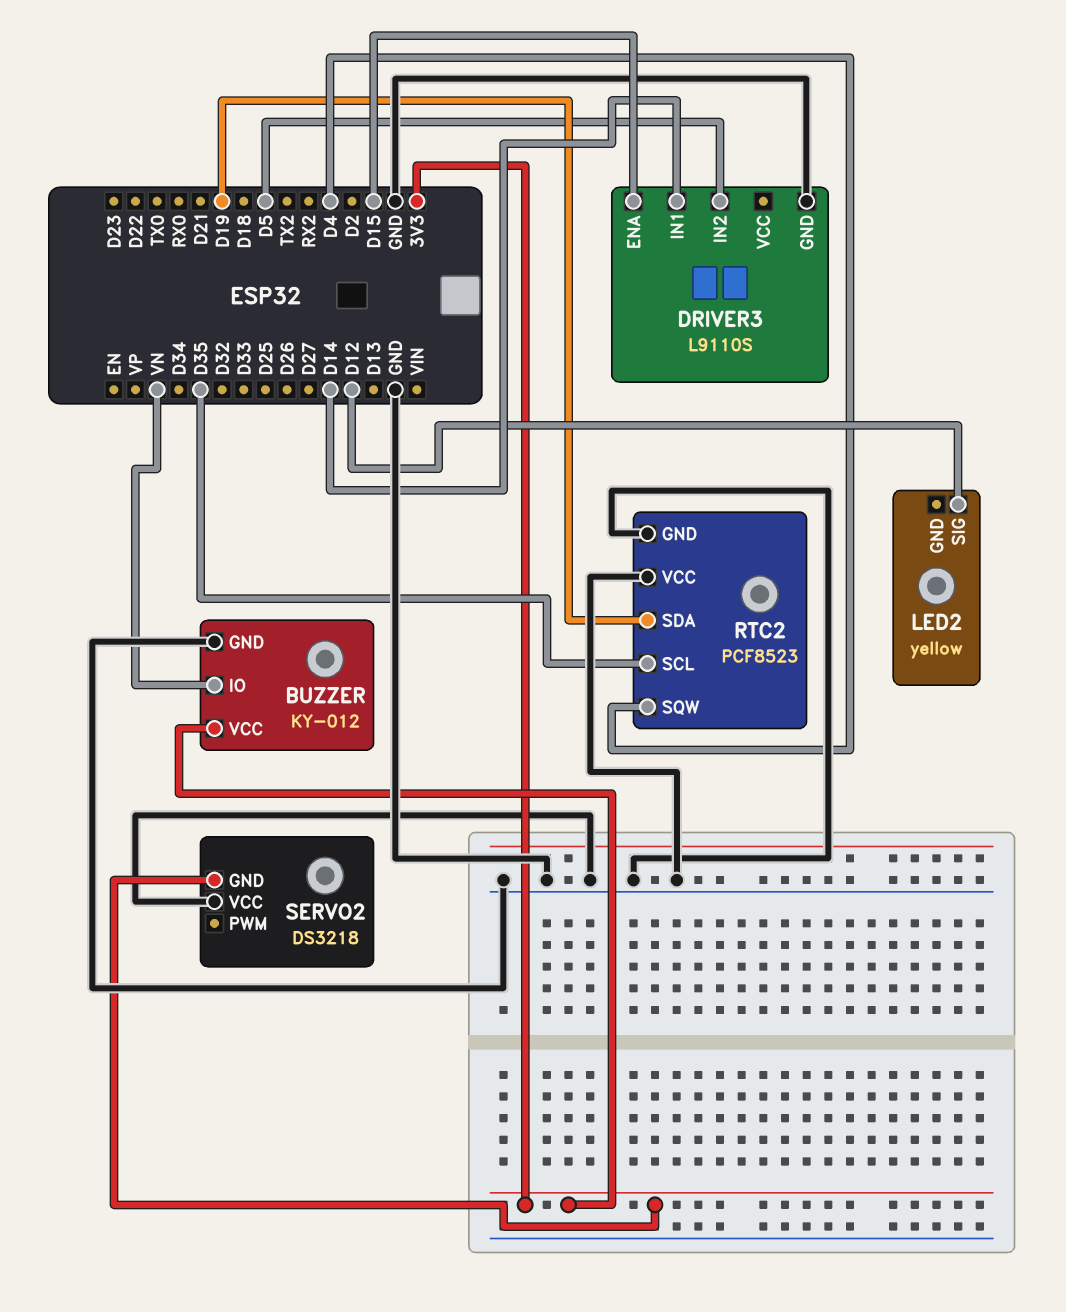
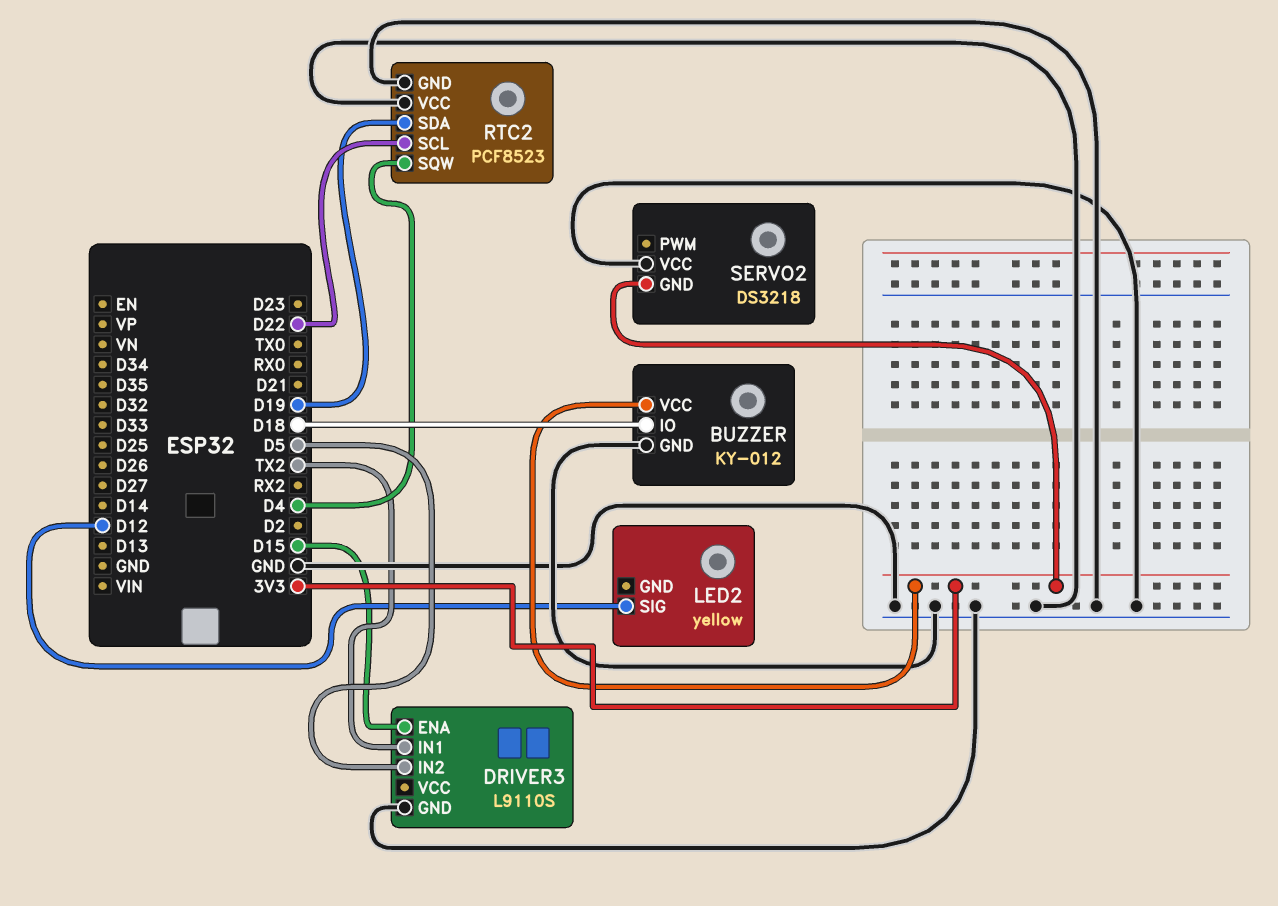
BUZZER pin IO: VN -> D18
DRIVER3 pin IN1: D14 -> TX2
RTC2 pin SCL: D35 -> D22

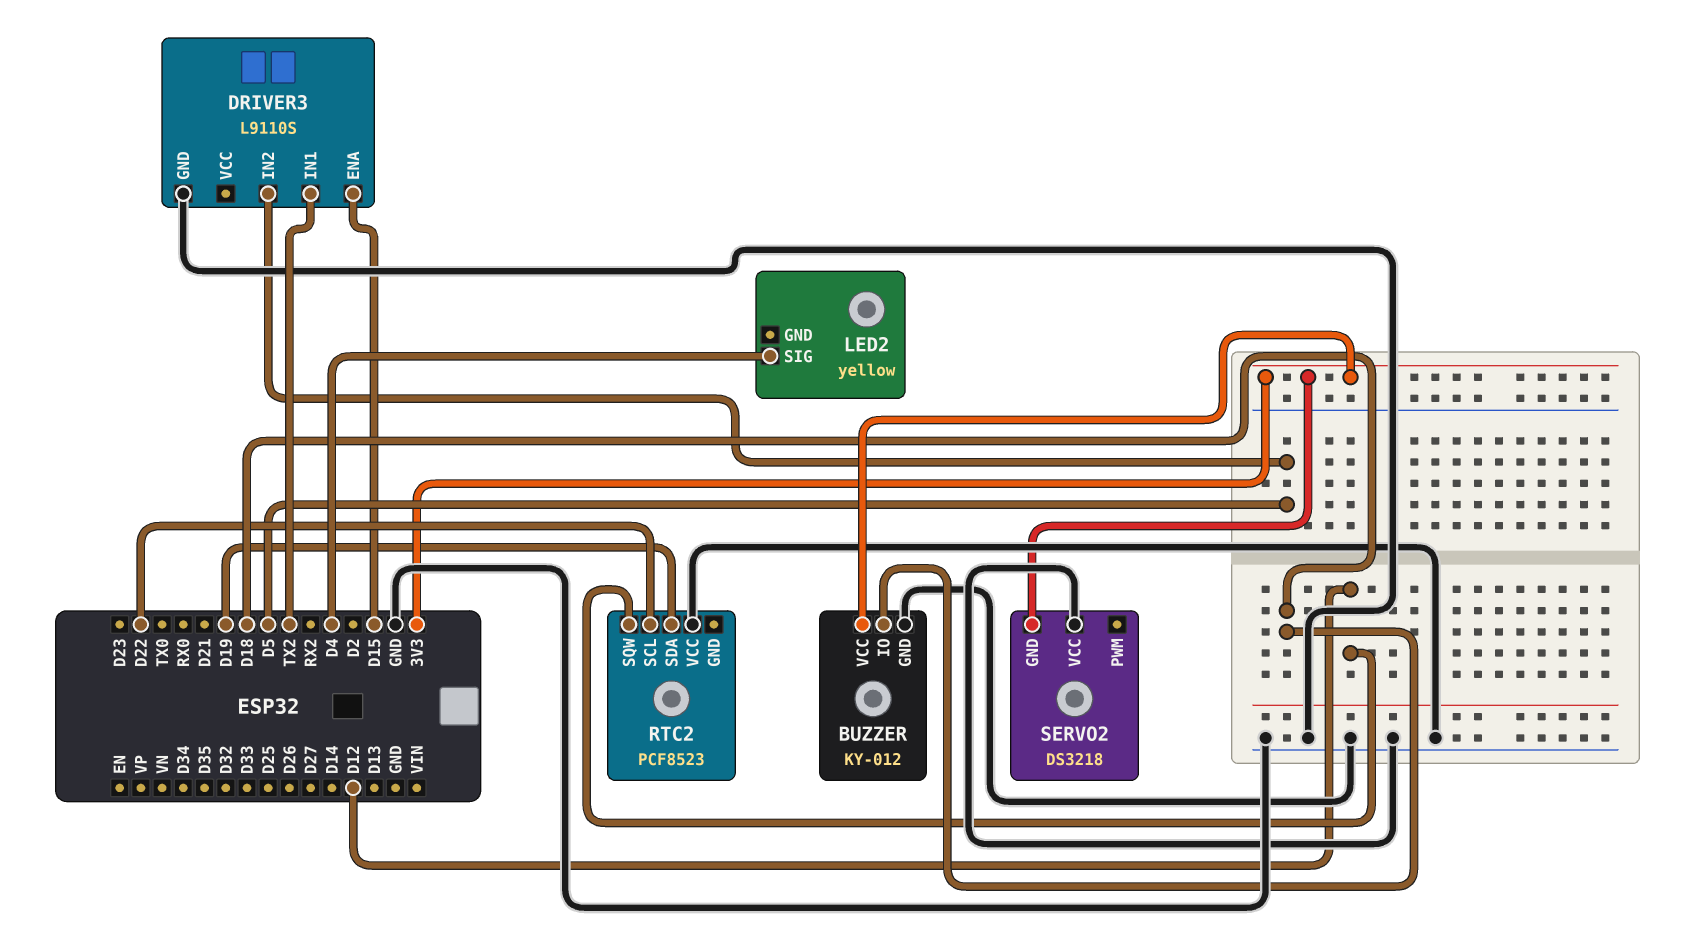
LED2 pin SIG: D12 -> D4
RTC2 pin GND: GND -> none
RTC2 pin SQW: D4 -> D12

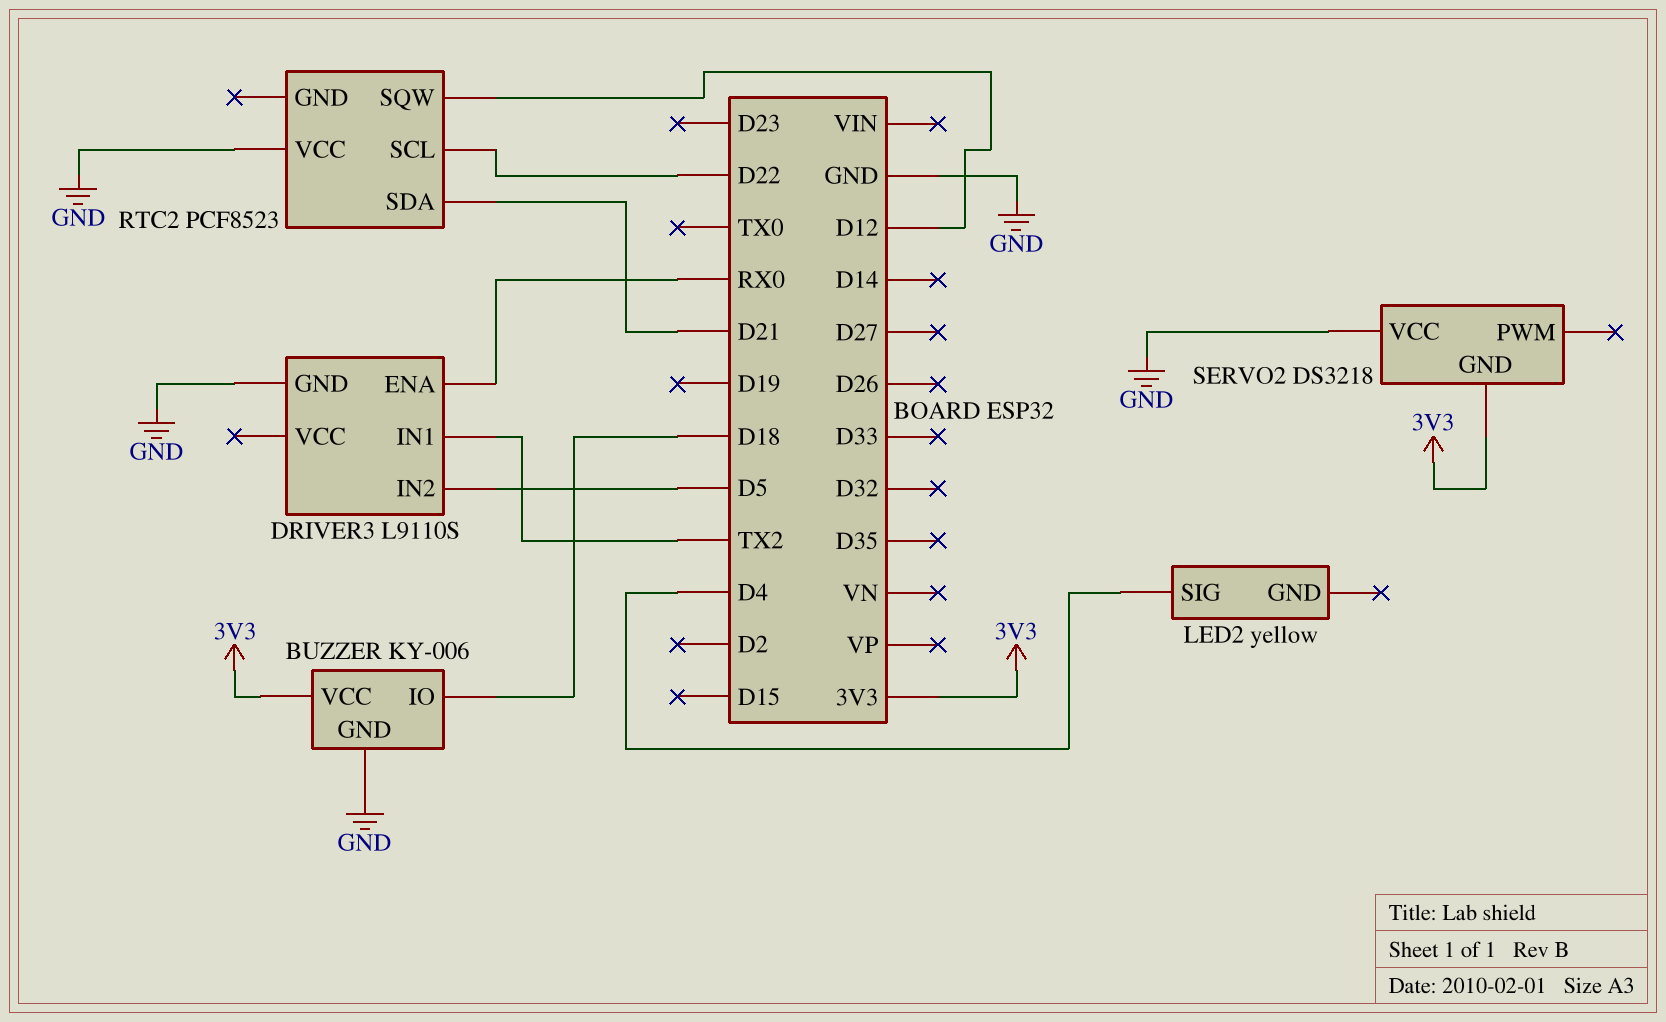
BUZZER: KY-012 -> KY-006
DRIVER3 pin ENA: D15 -> RX0
RTC2 pin SDA: D19 -> D21

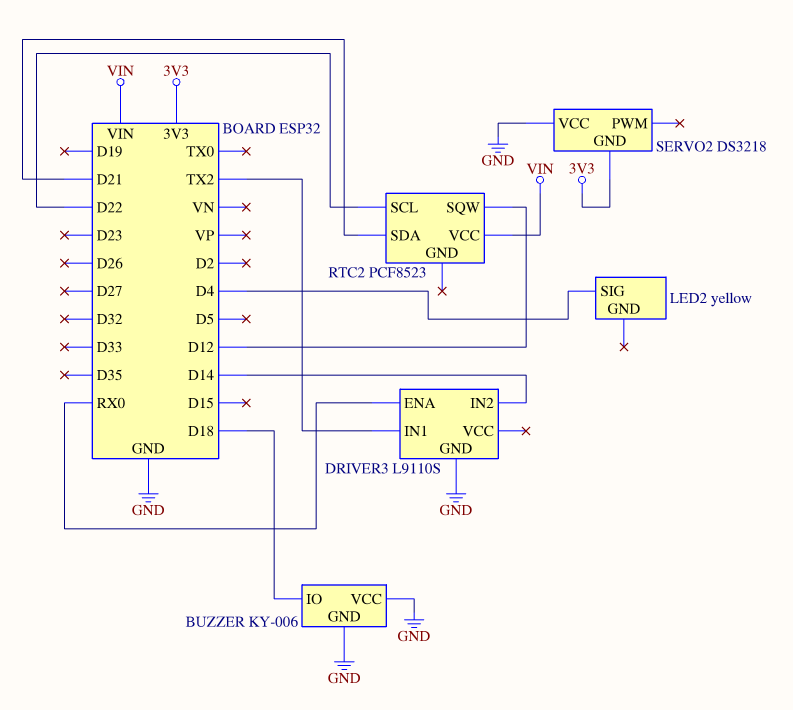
BUZZER pin VCC: 3V3 -> GND
DRIVER3 pin IN2: D5 -> D14
RTC2 pin VCC: GND -> VIN

